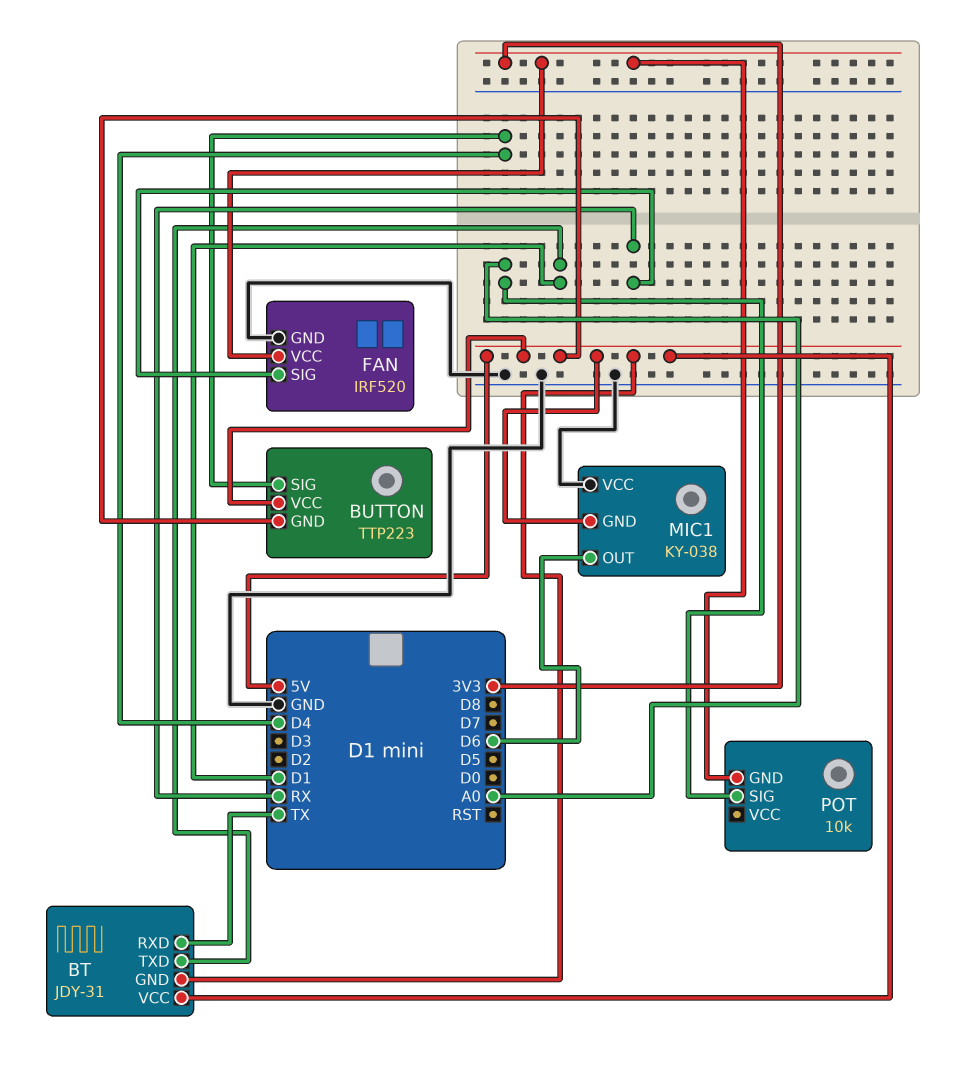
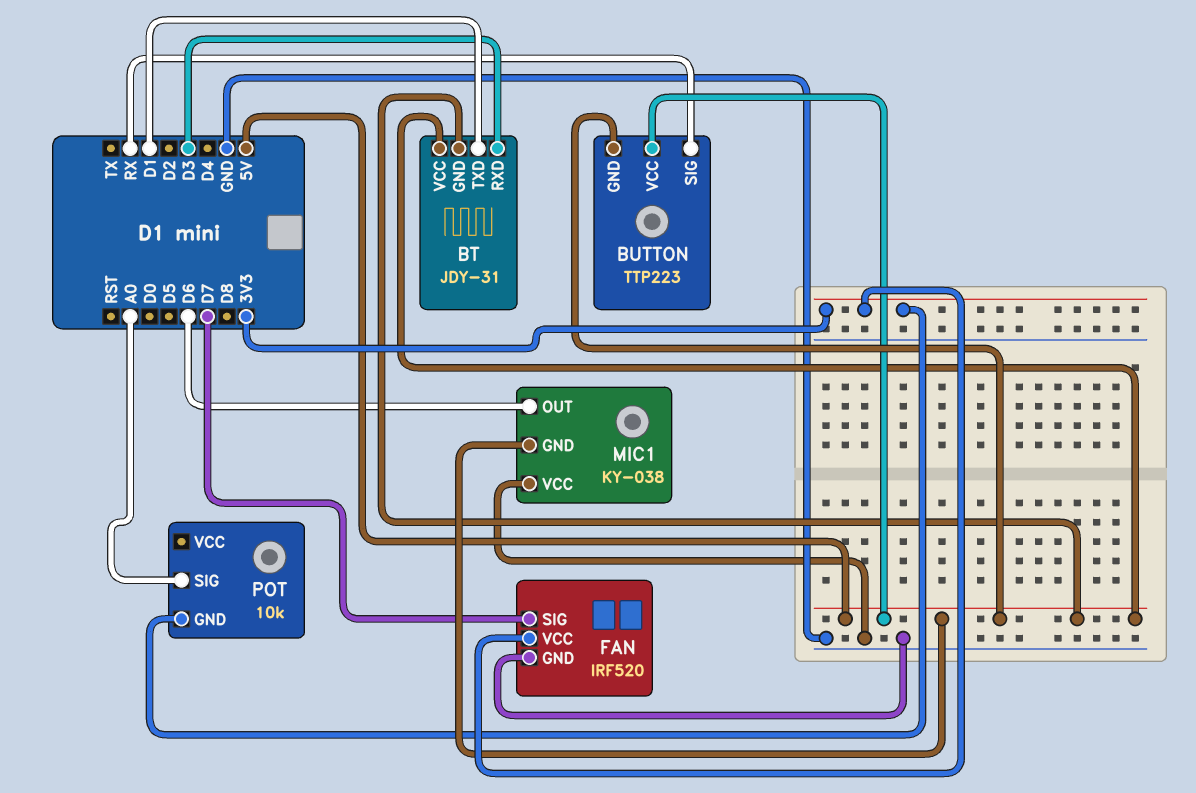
BT pin RXD: TX -> D3
BUTTON pin SIG: D4 -> RX
FAN pin SIG: RX -> D7

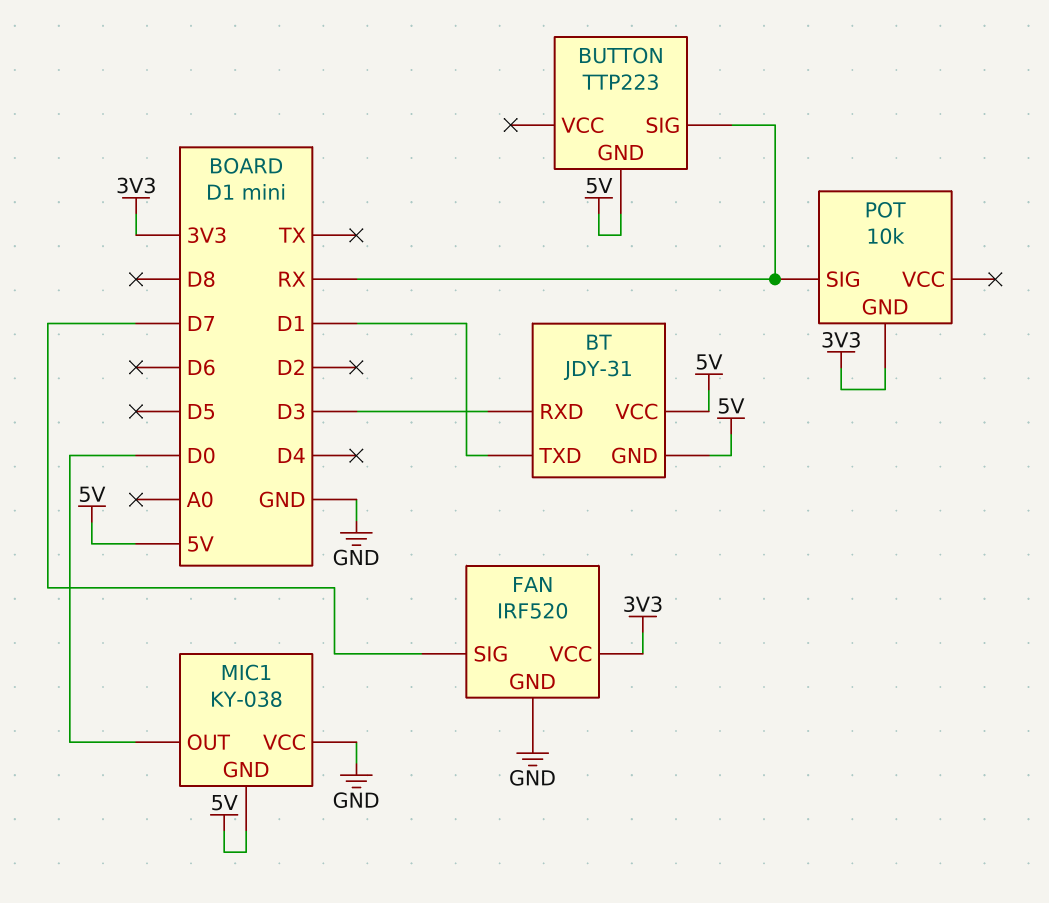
BUTTON pin VCC: 5V -> none
MIC1 pin OUT: D6 -> D0
POT pin SIG: A0 -> RX

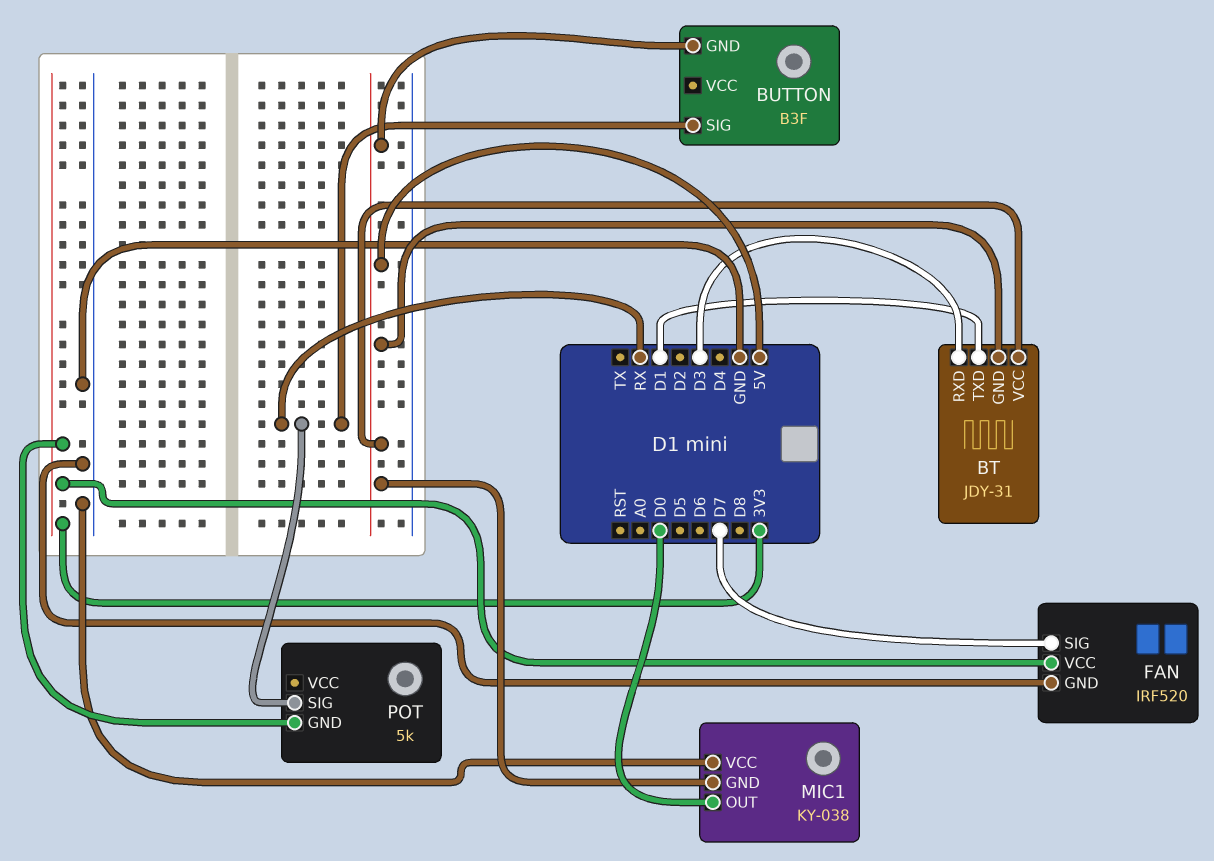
BUTTON: TTP223 -> B3F
POT: 10k -> 5k

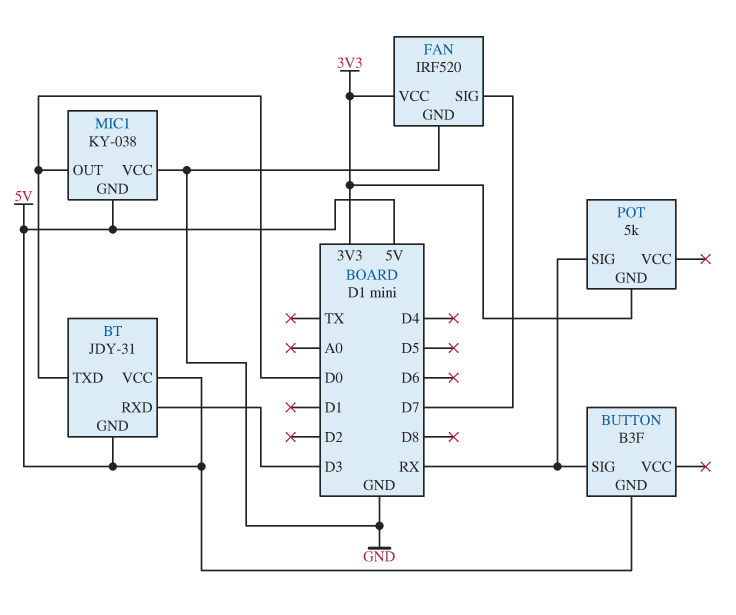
BT pin TXD: D1 -> D0

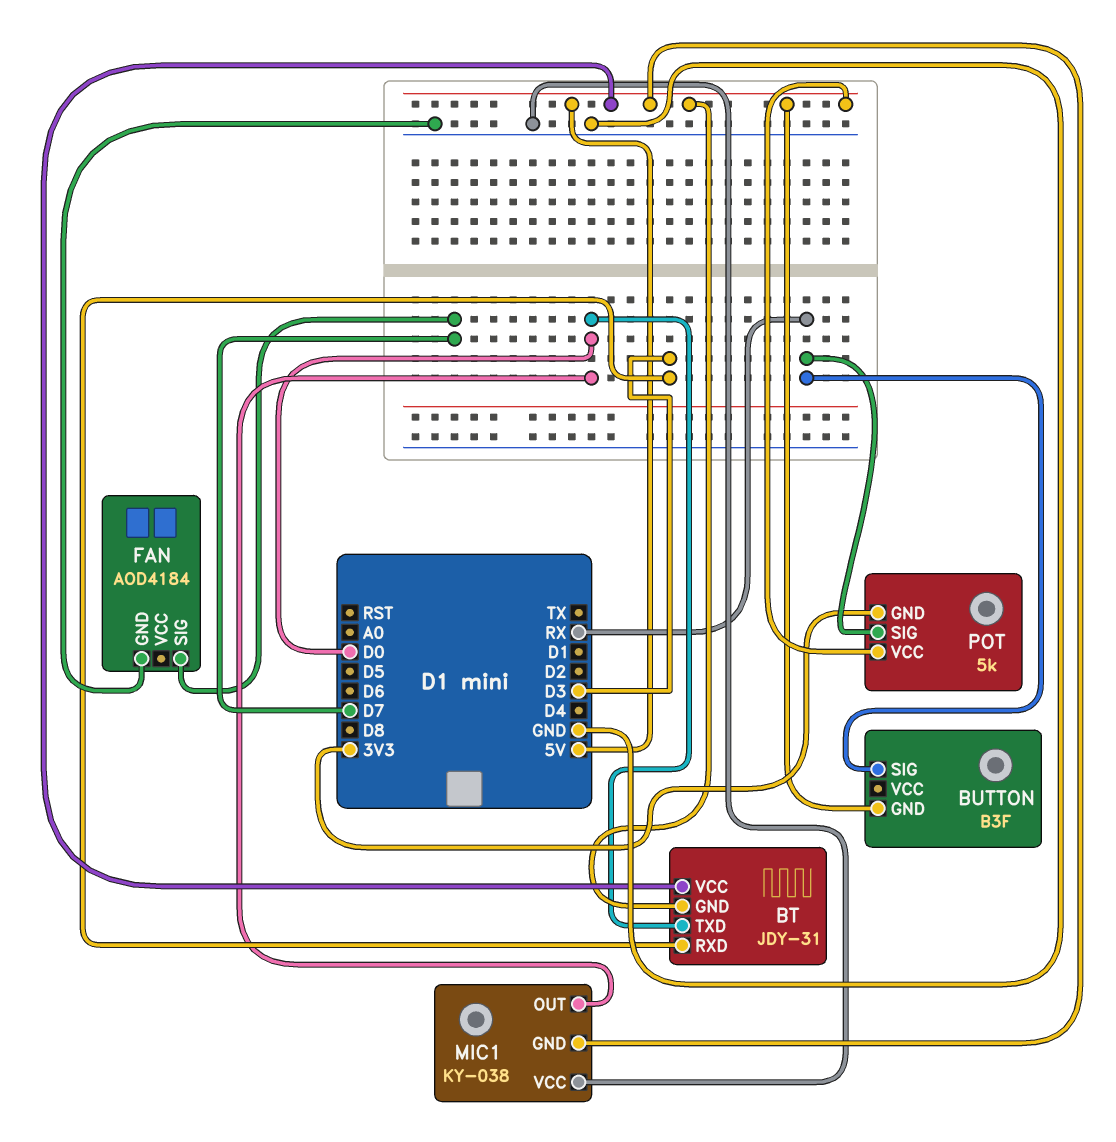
FAN: IRF520 -> AOD4184
FAN pin VCC: 3V3 -> none
POT pin VCC: none -> 5V

